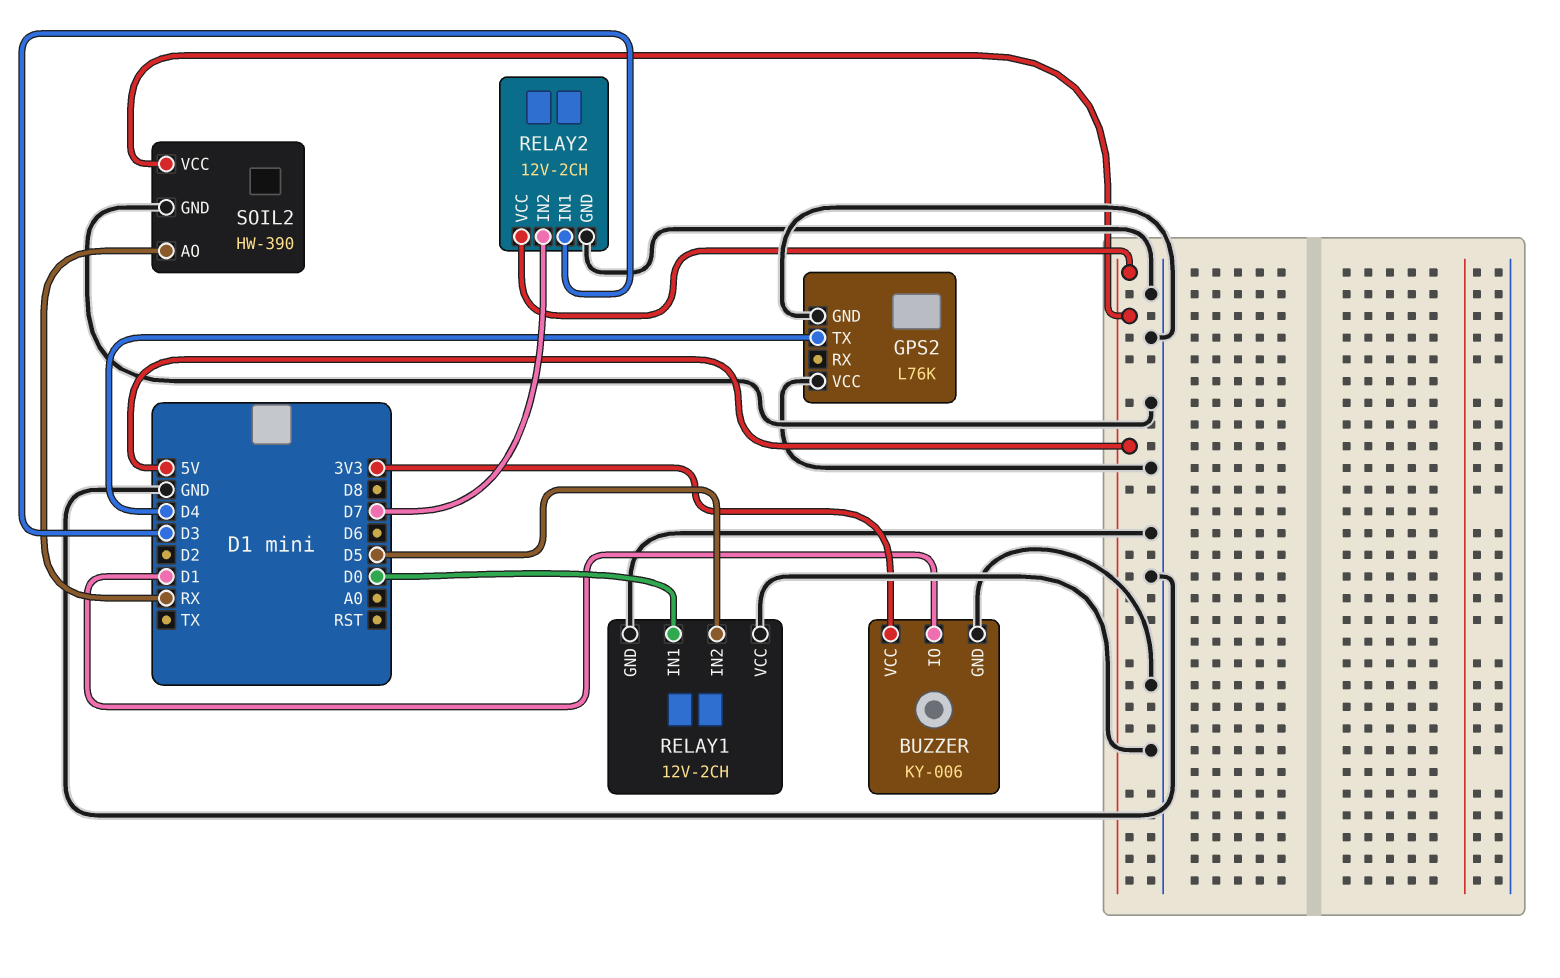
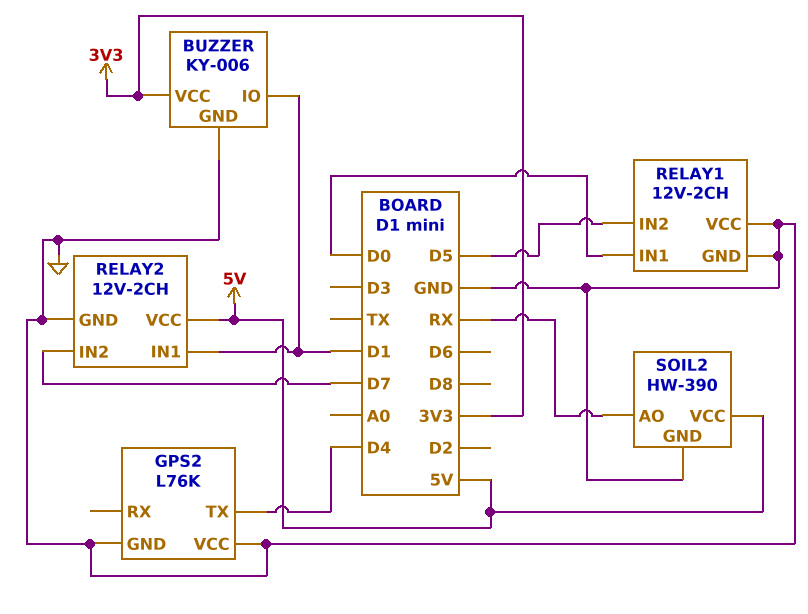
RELAY2 pin IN1: D3 -> D1

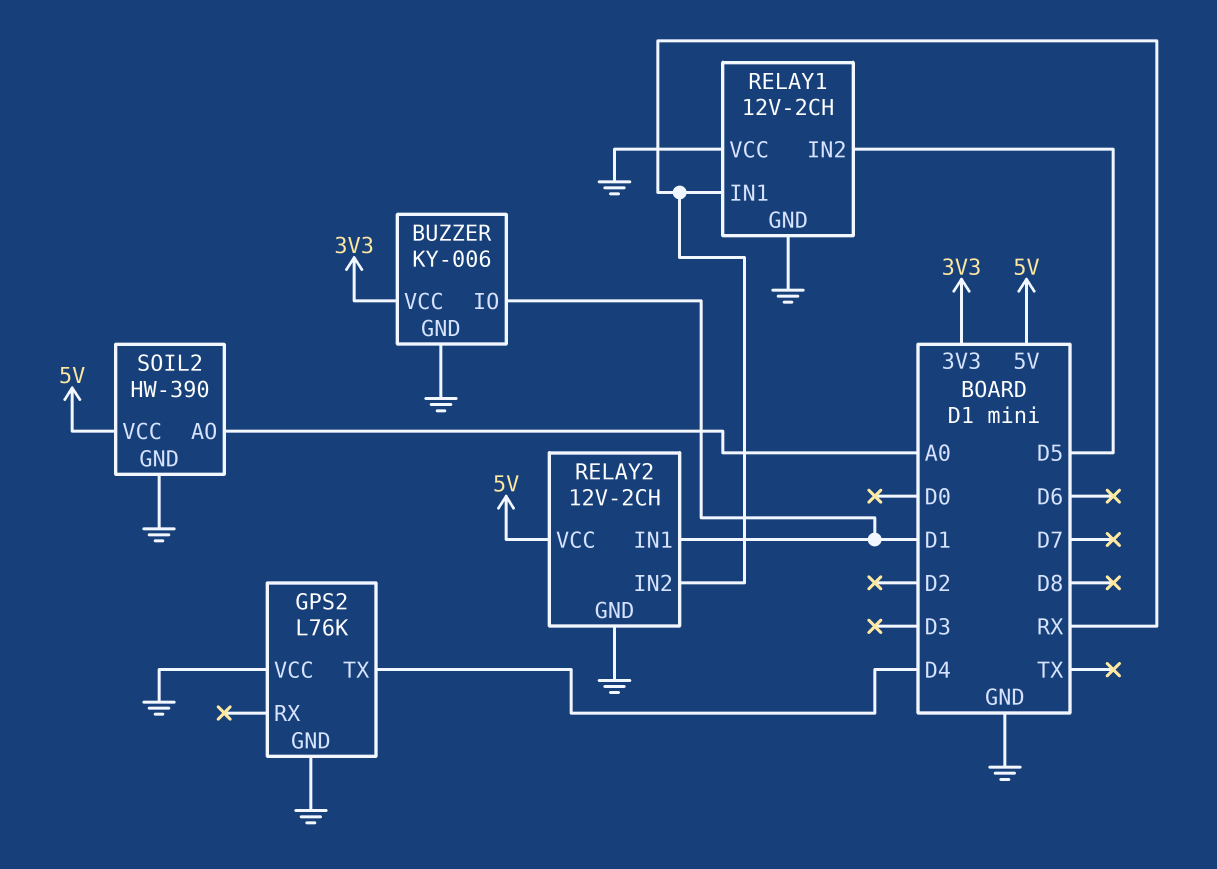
RELAY1 pin IN1: D0 -> RX
RELAY2 pin IN2: D7 -> RX
SOIL2 pin AO: RX -> A0

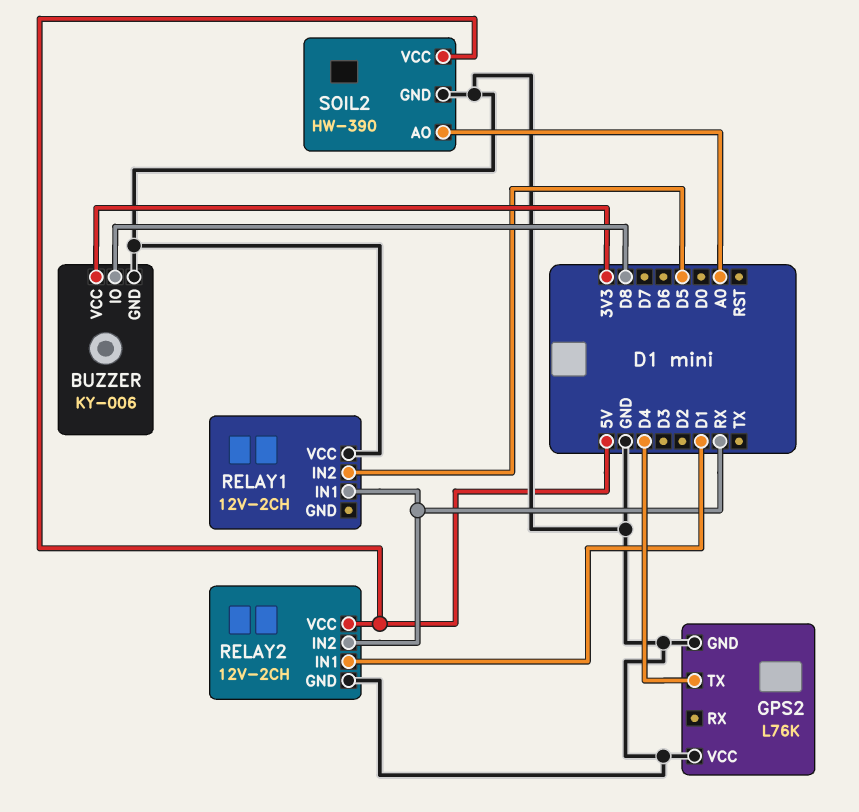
BUZZER pin IO: D1 -> D8
RELAY1 pin GND: GND -> none

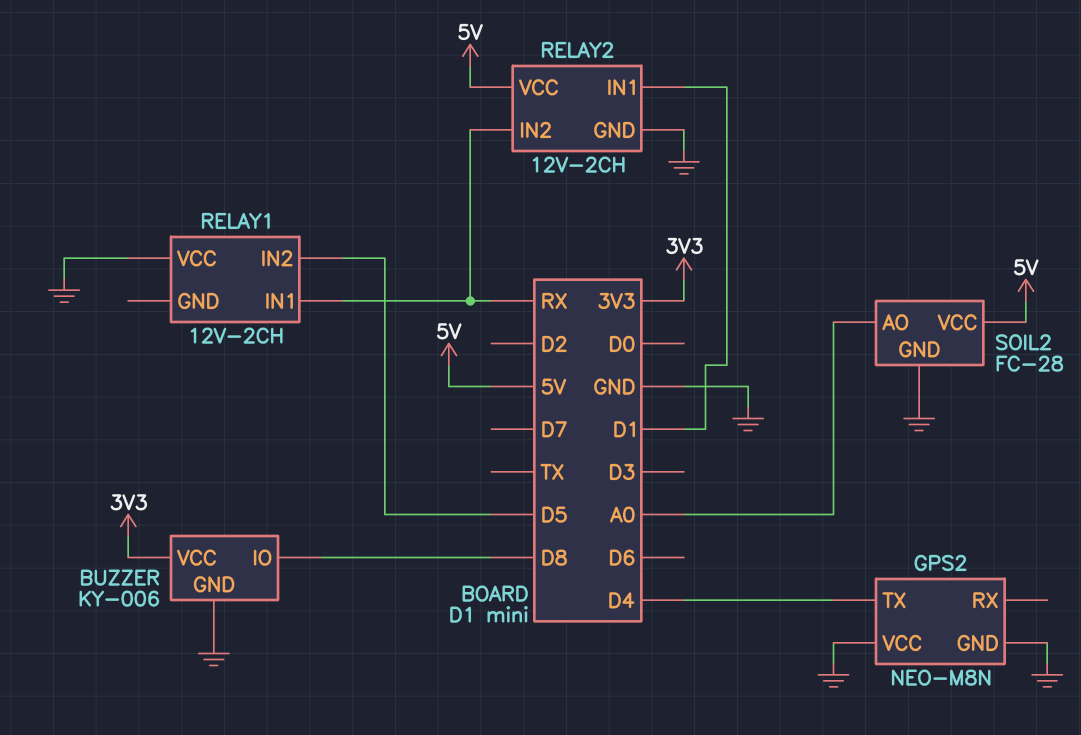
GPS2: L76K -> NEO-M8N
SOIL2: HW-390 -> FC-28

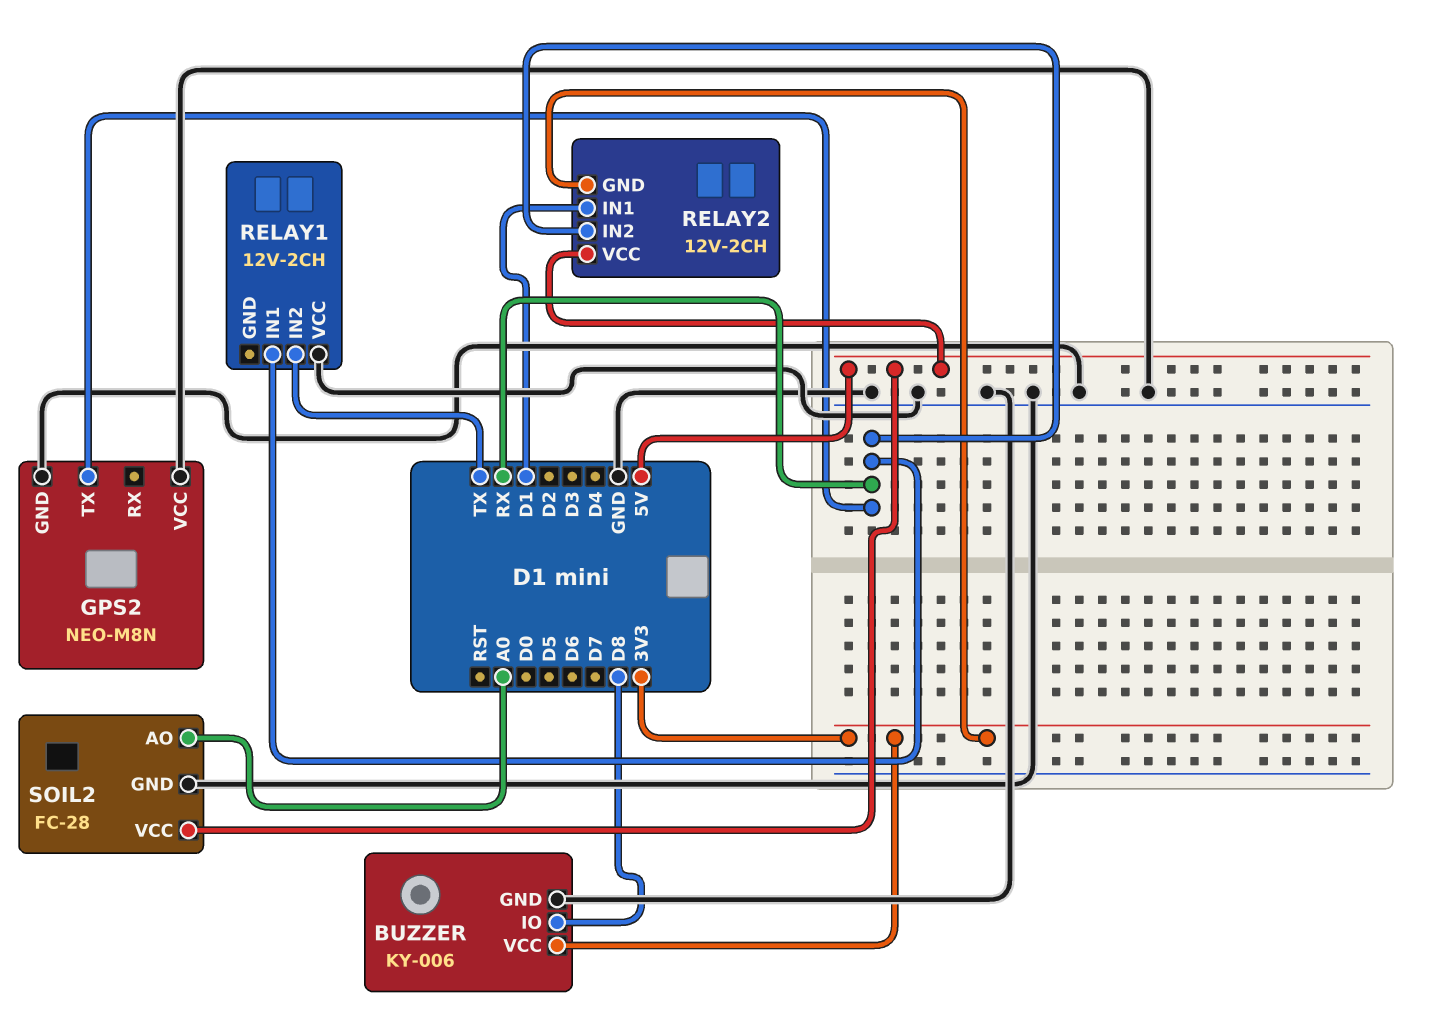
GPS2 pin TX: D4 -> RX
RELAY1 pin IN2: D5 -> TX
RELAY2 pin GND: GND -> 3V3

